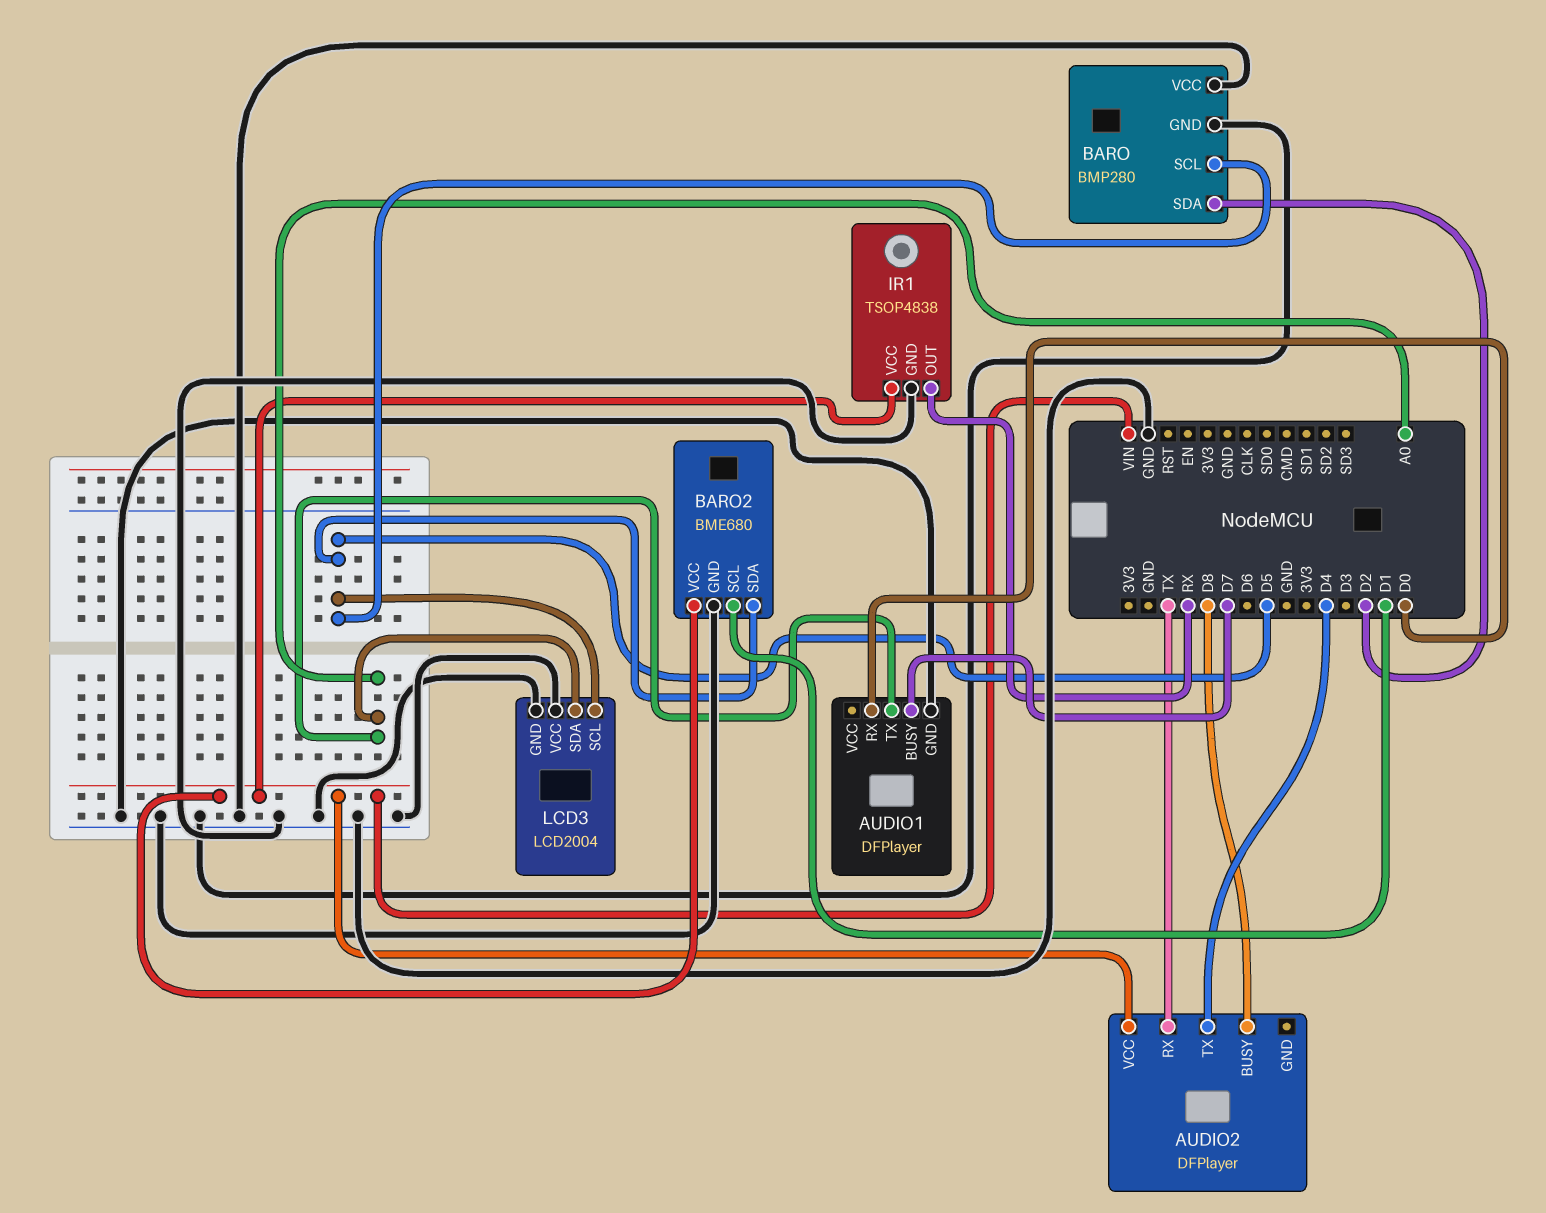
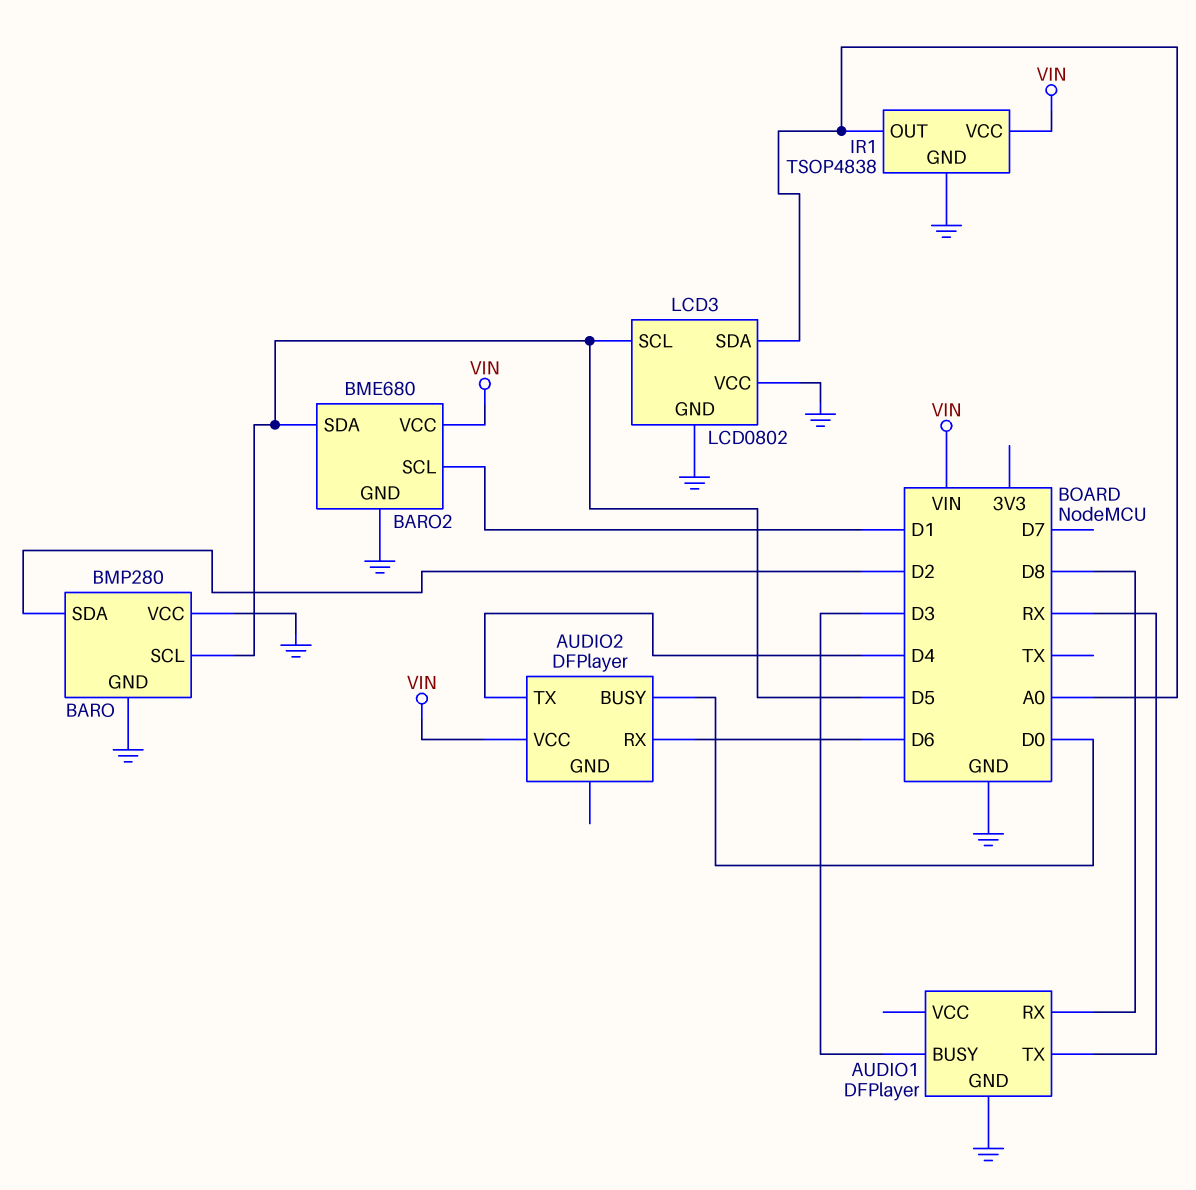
AUDIO1 pin BUSY: D7 -> D3
AUDIO1 pin RX: D0 -> D8
AUDIO1 pin TX: A0 -> RX
AUDIO2 pin BUSY: D8 -> D0
AUDIO2 pin RX: TX -> D6
IR1 pin OUT: RX -> A0
LCD3: LCD2004 -> LCD0802

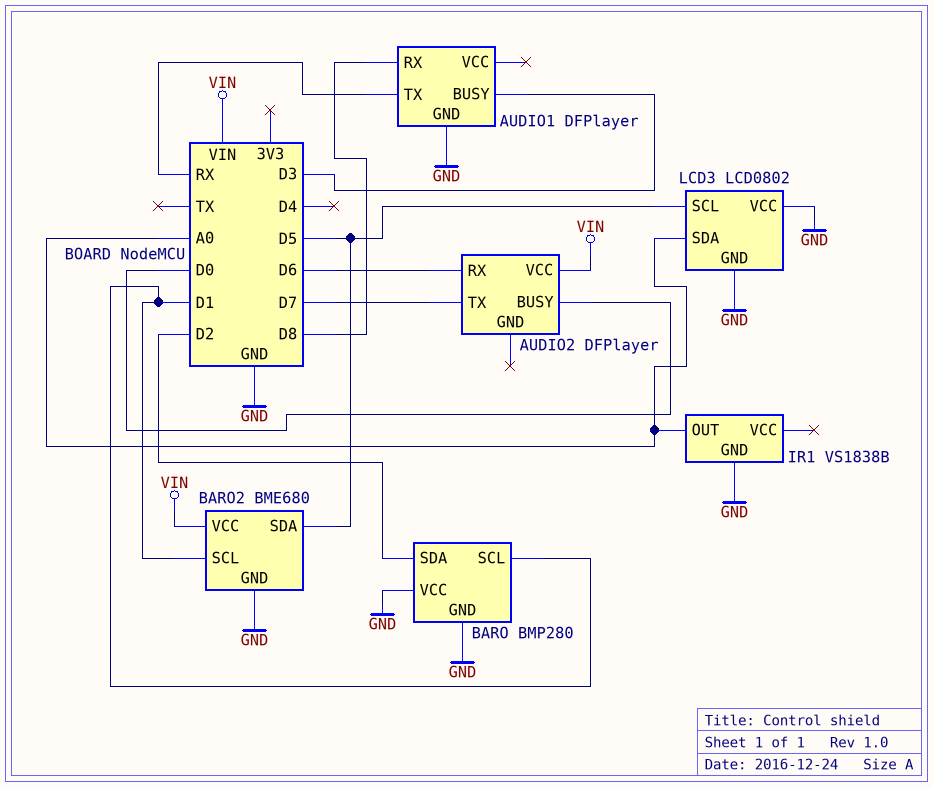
AUDIO2 pin TX: D4 -> D7
BARO pin SCL: D5 -> D1
IR1: TSOP4838 -> VS1838B
IR1 pin VCC: VIN -> none

